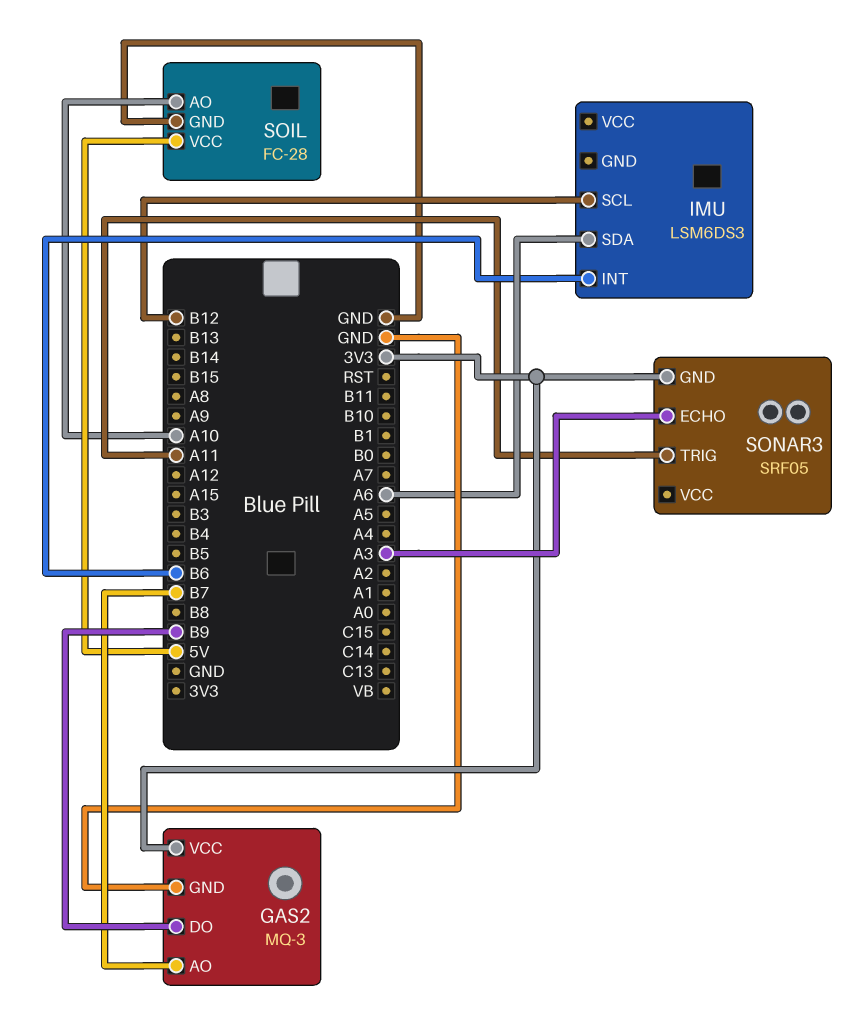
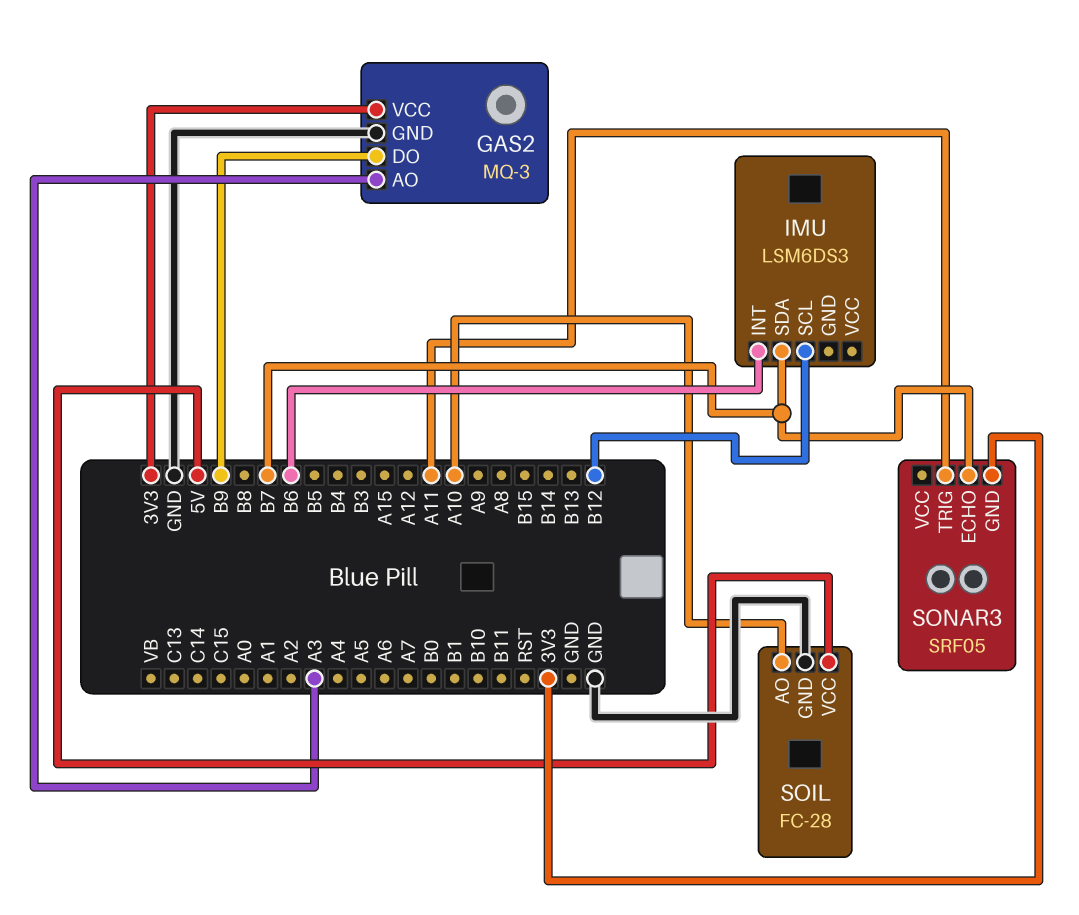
GAS2 pin AO: B7 -> A3
IMU pin SDA: A6 -> B7
SONAR3 pin ECHO: A3 -> B7

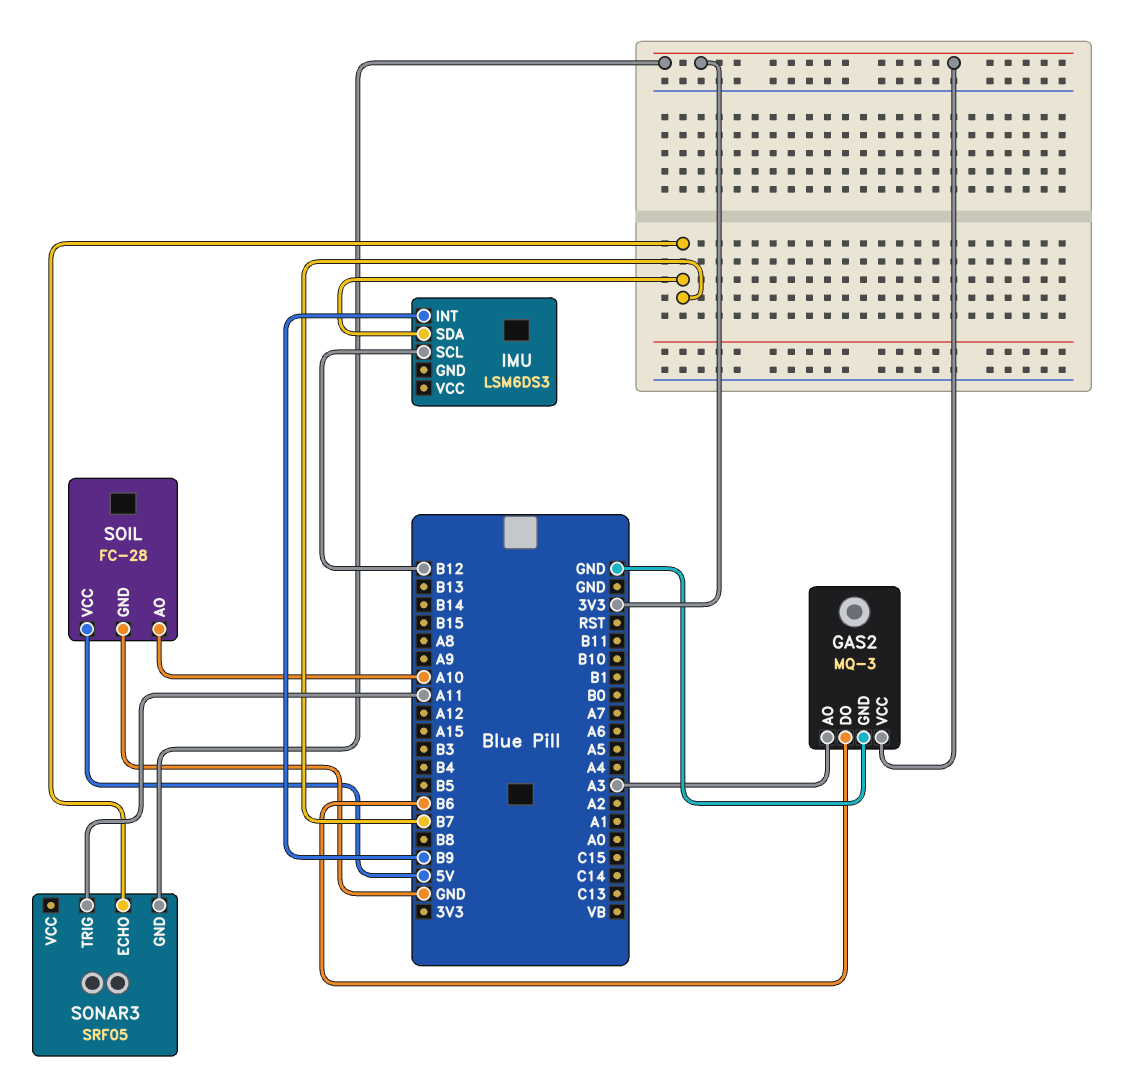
GAS2 pin DO: B9 -> B6
IMU pin INT: B6 -> B9

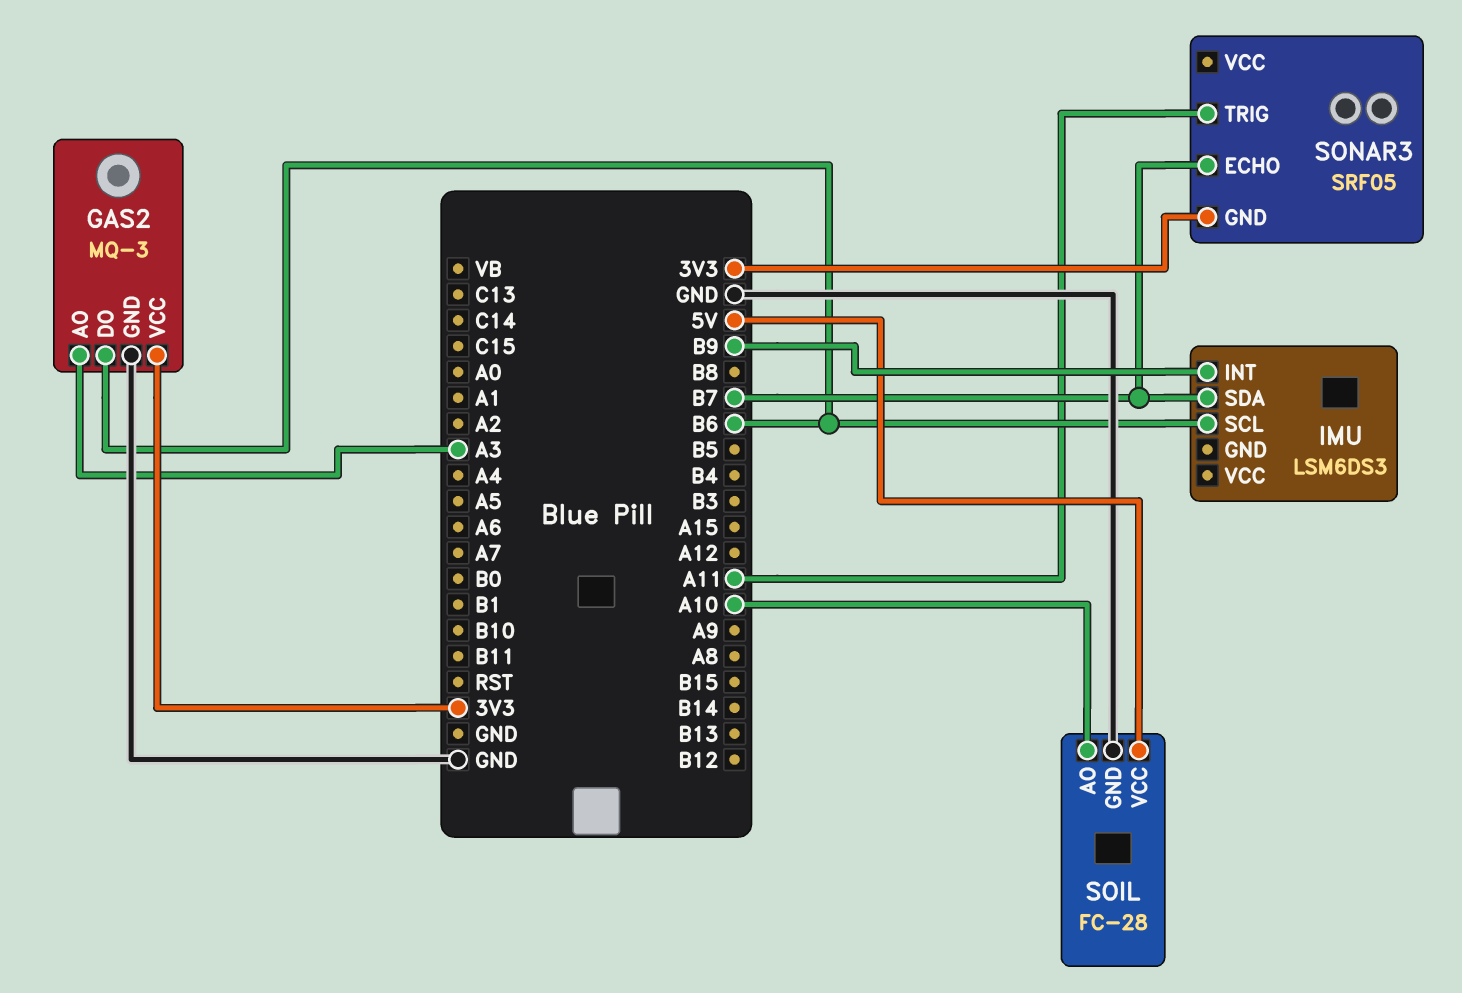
IMU pin SCL: B12 -> B6

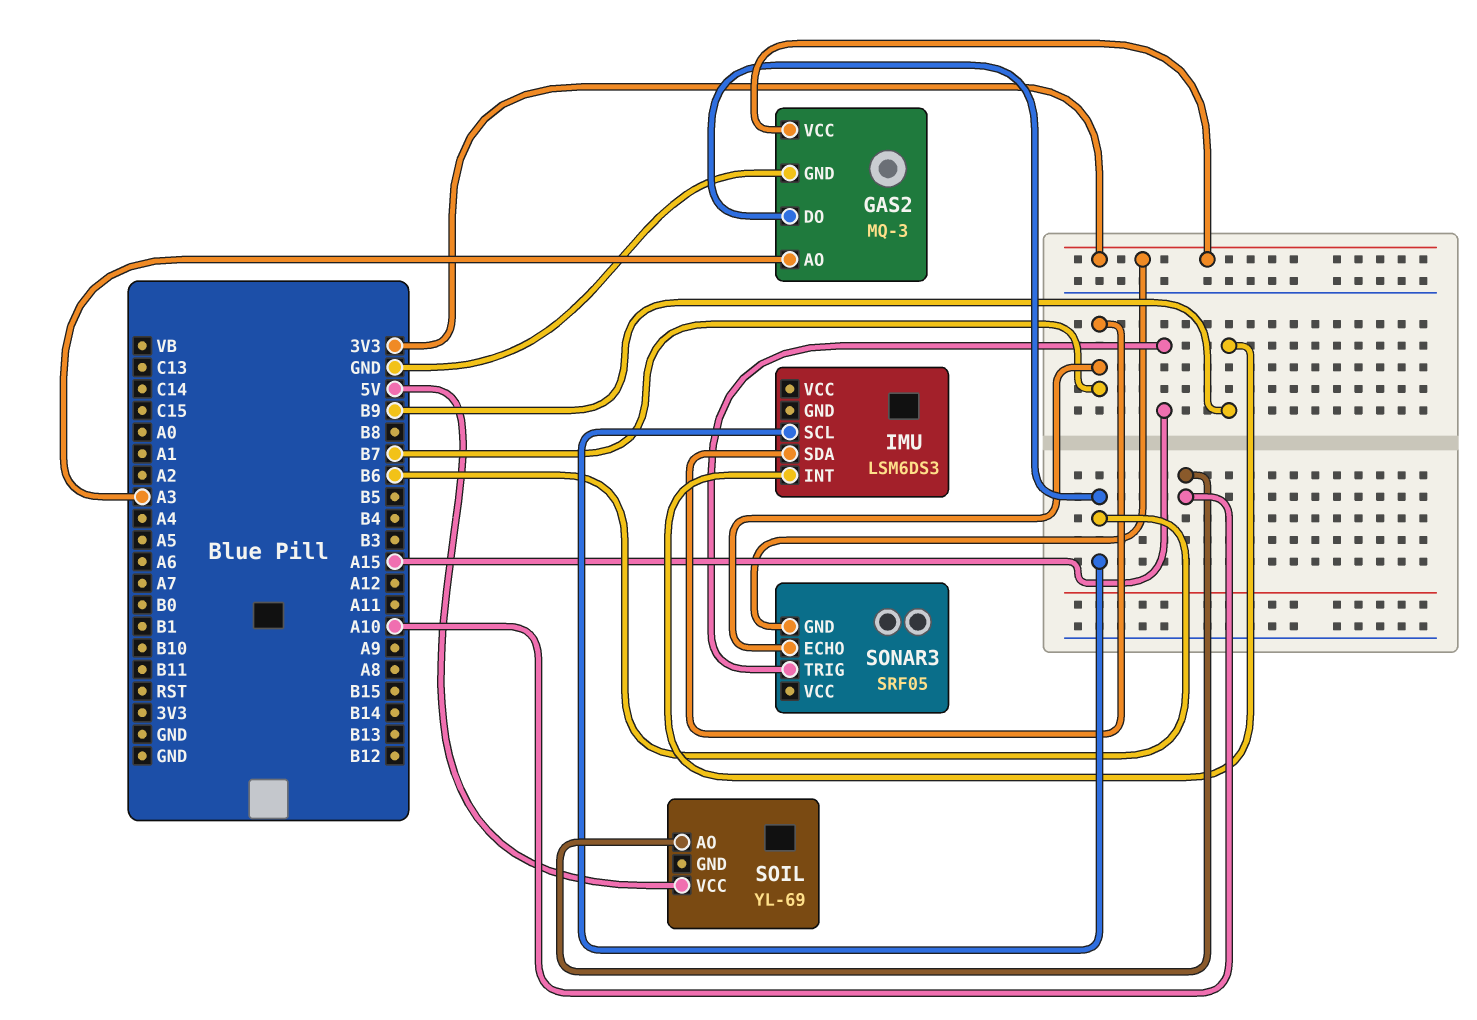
SOIL: FC-28 -> YL-69
SOIL pin GND: GND -> none
SONAR3 pin TRIG: A11 -> A15

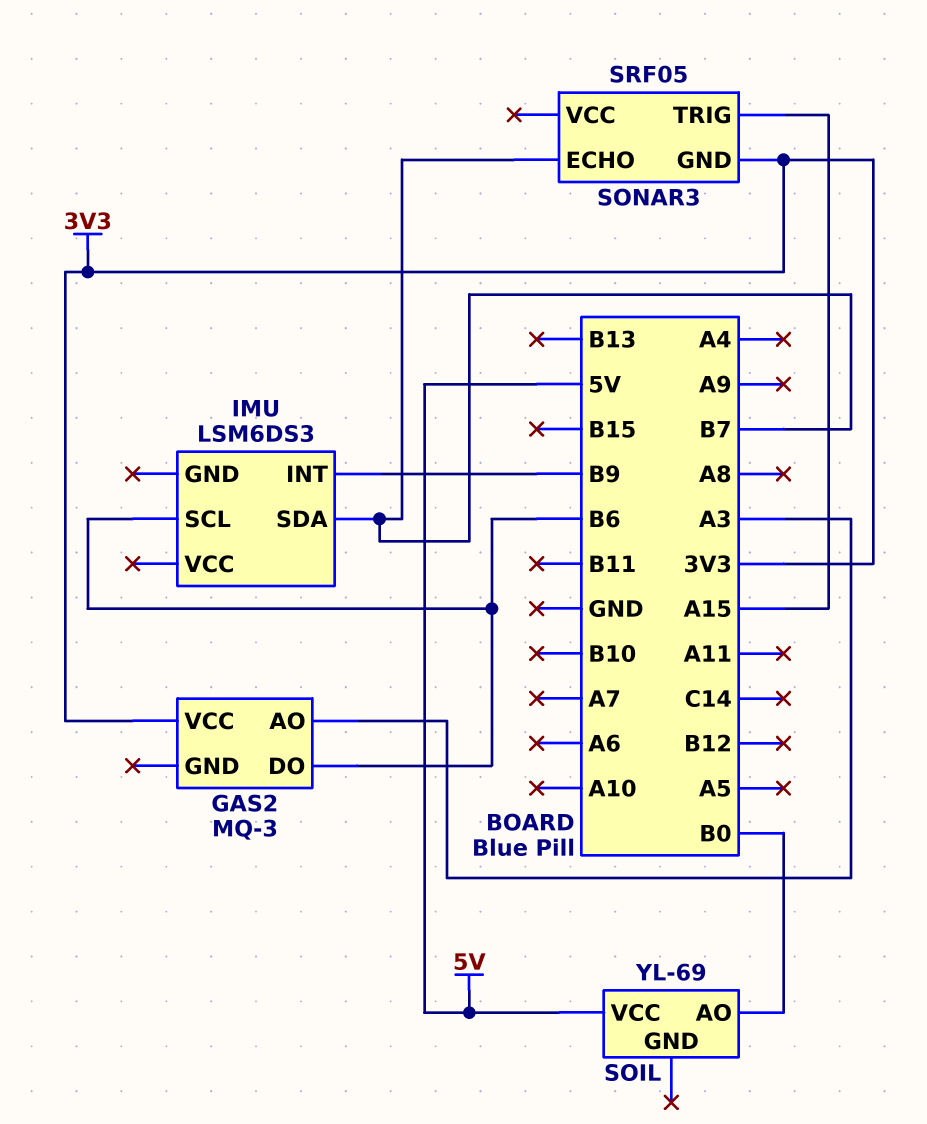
GAS2 pin GND: GND -> none
SOIL pin AO: A10 -> B0

